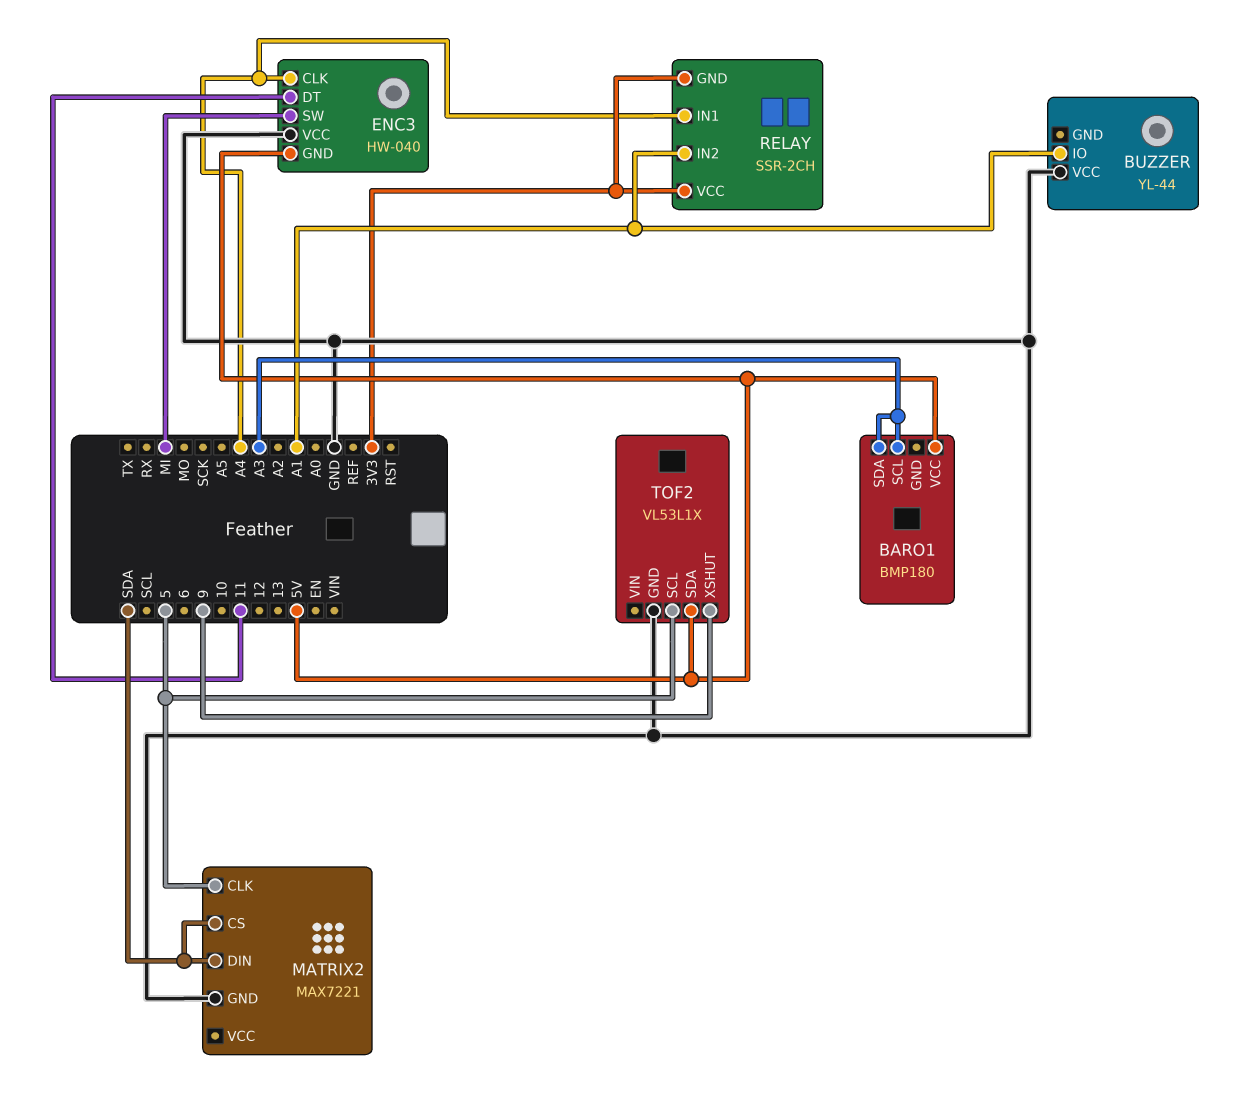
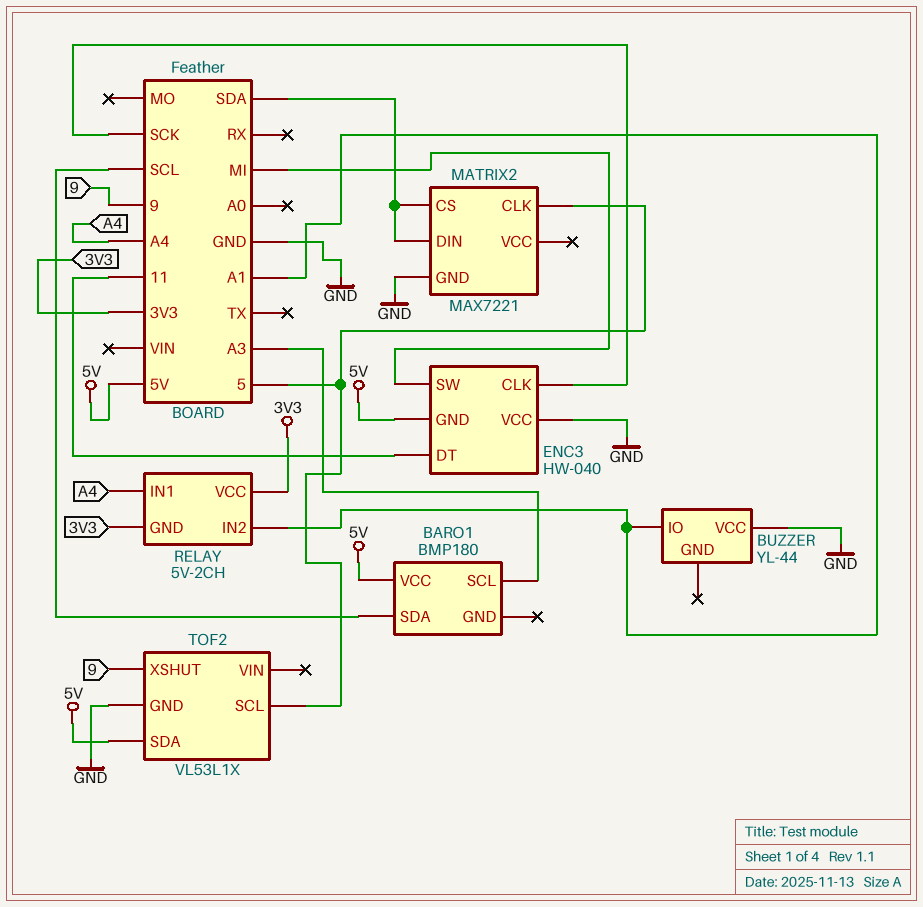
BARO1 pin SDA: A3 -> SCL
ENC3 pin CLK: A4 -> SCK
RELAY: SSR-2CH -> 5V-2CH

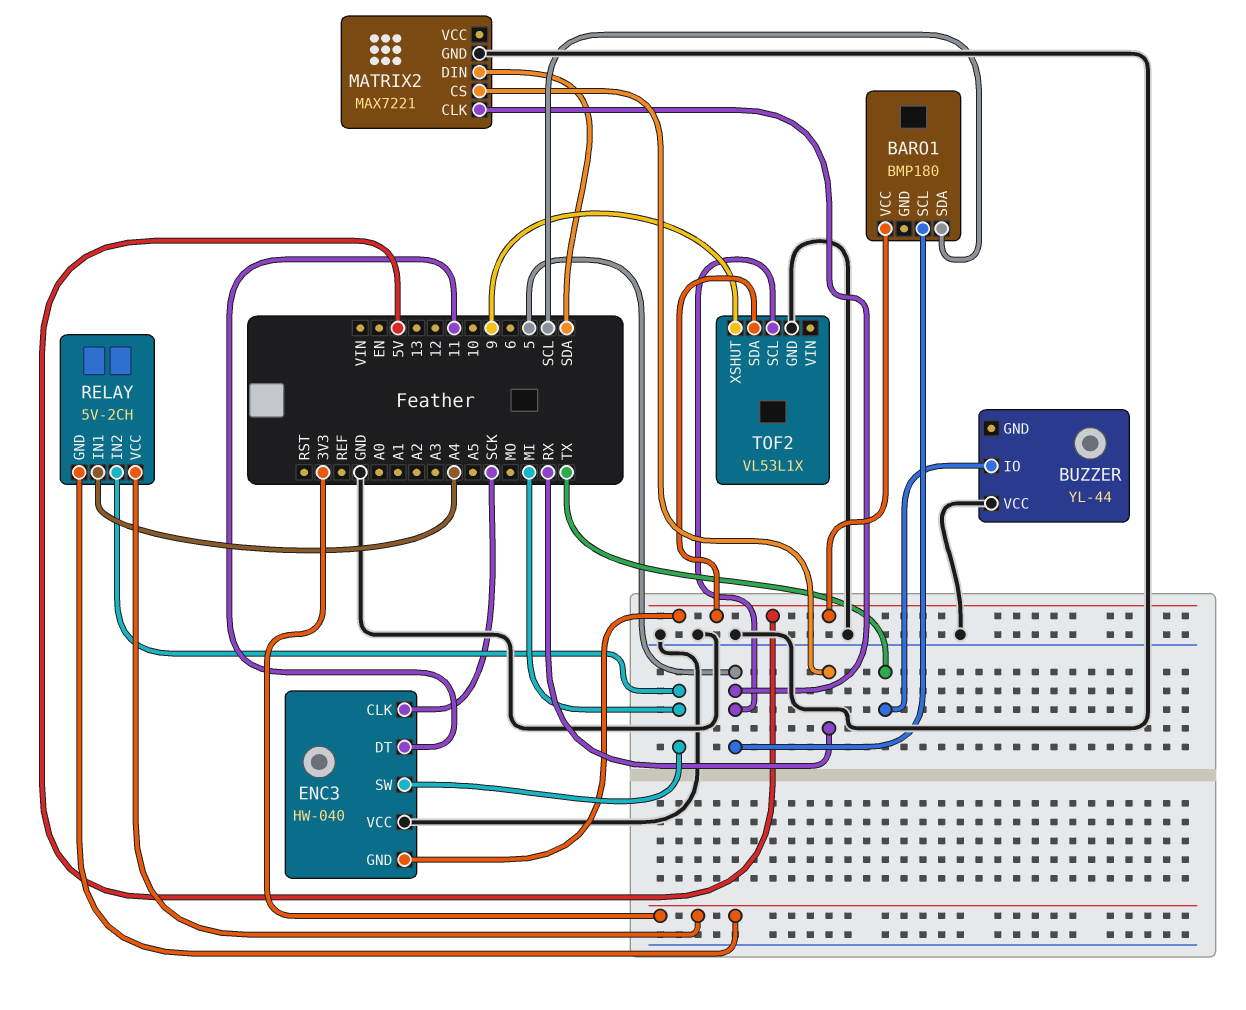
BARO1 pin SCL: A3 -> 5
BUZZER pin IO: A1 -> TX
MATRIX2 pin CS: SDA -> RX
RELAY pin IN2: A1 -> MI

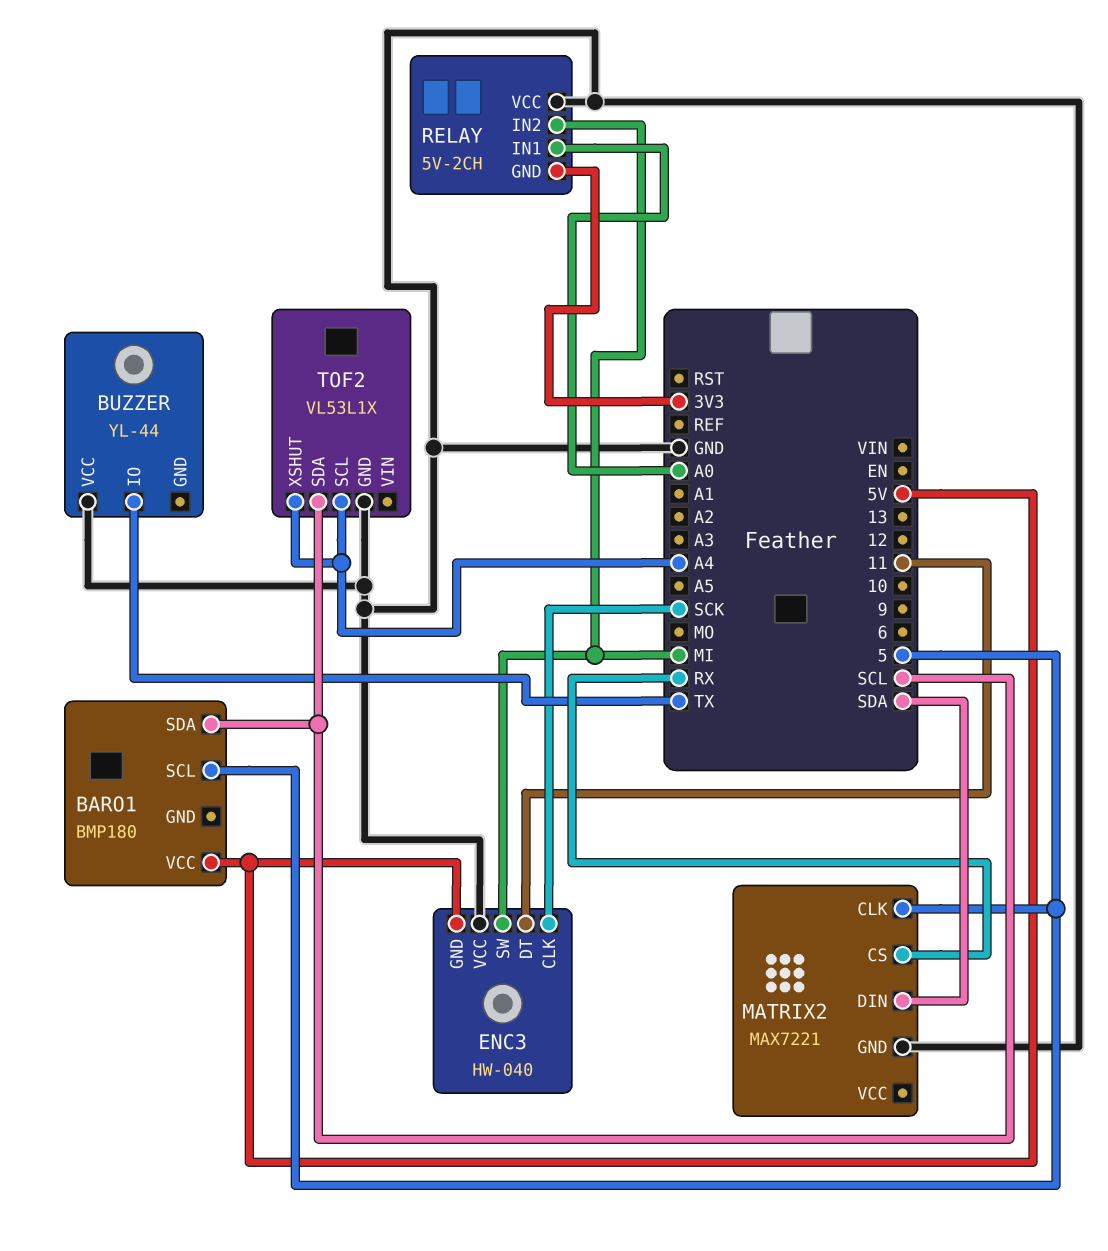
RELAY pin IN1: A4 -> A0
RELAY pin VCC: 3V3 -> GND
TOF2 pin SCL: 5 -> A4
TOF2 pin SDA: 5V -> SCL
TOF2 pin XSHUT: 9 -> A4

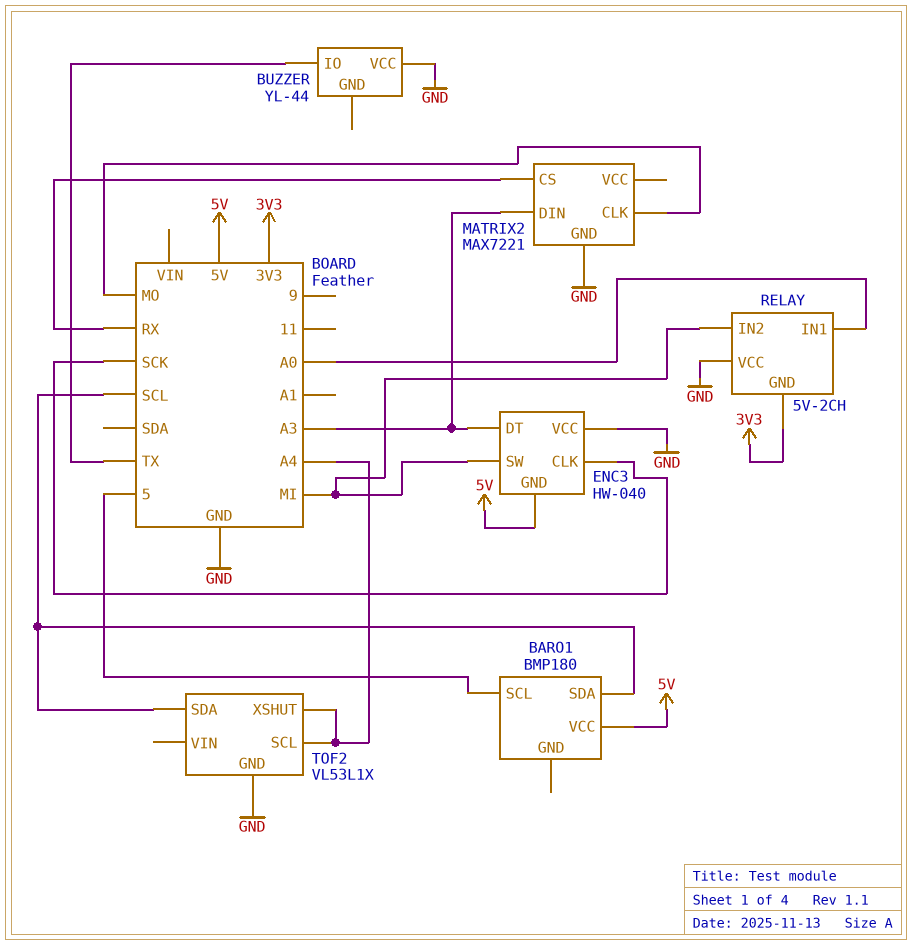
ENC3 pin DT: 11 -> A3
MATRIX2 pin CLK: 5 -> MO
MATRIX2 pin DIN: SDA -> A3

